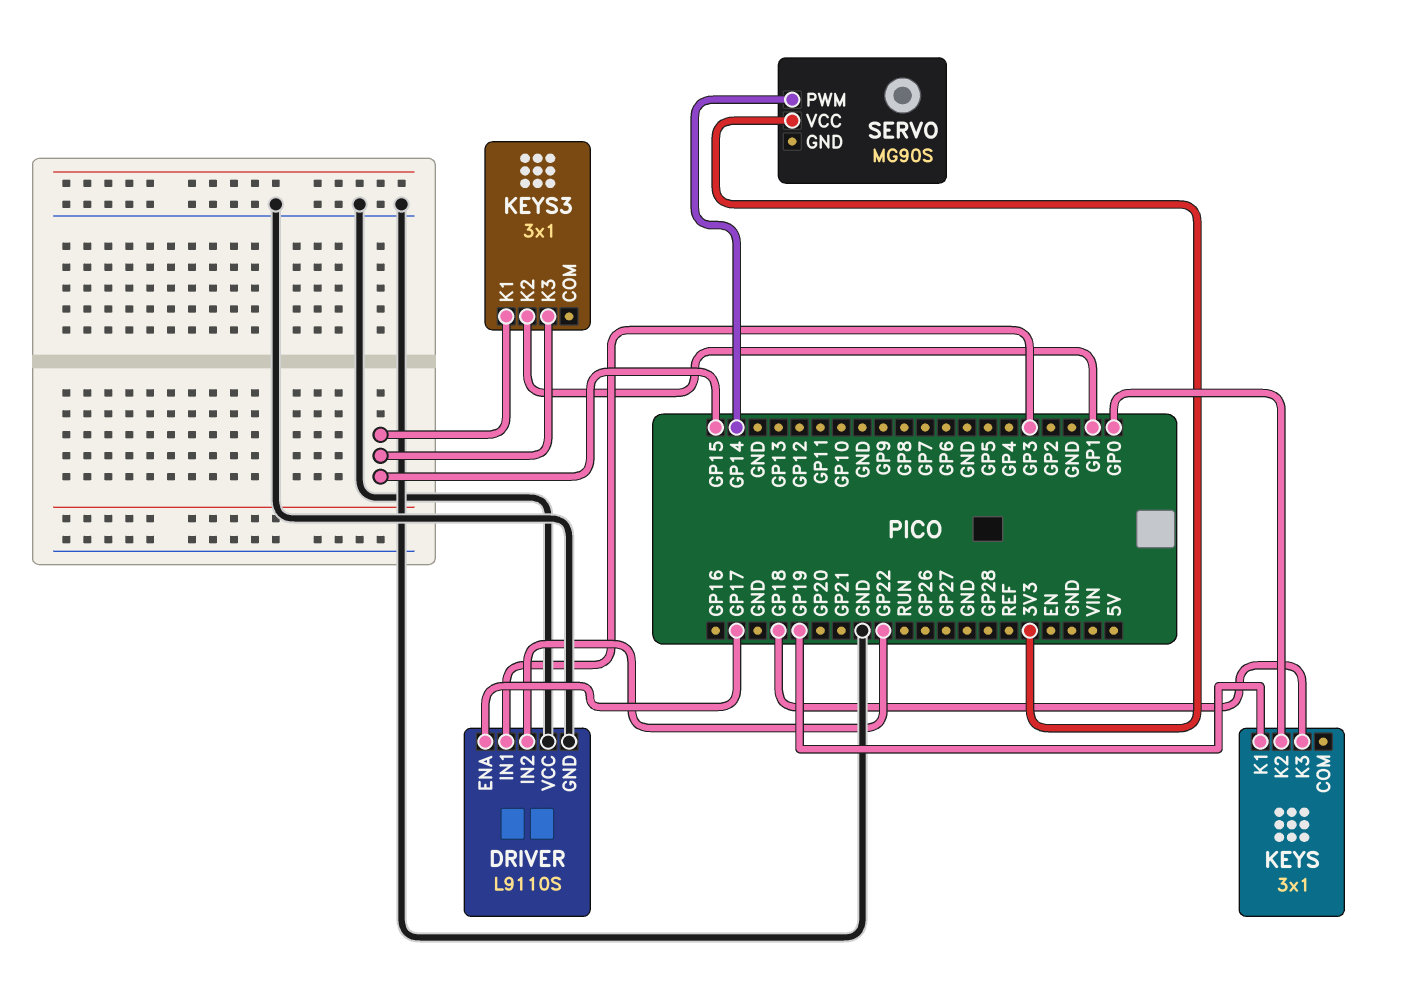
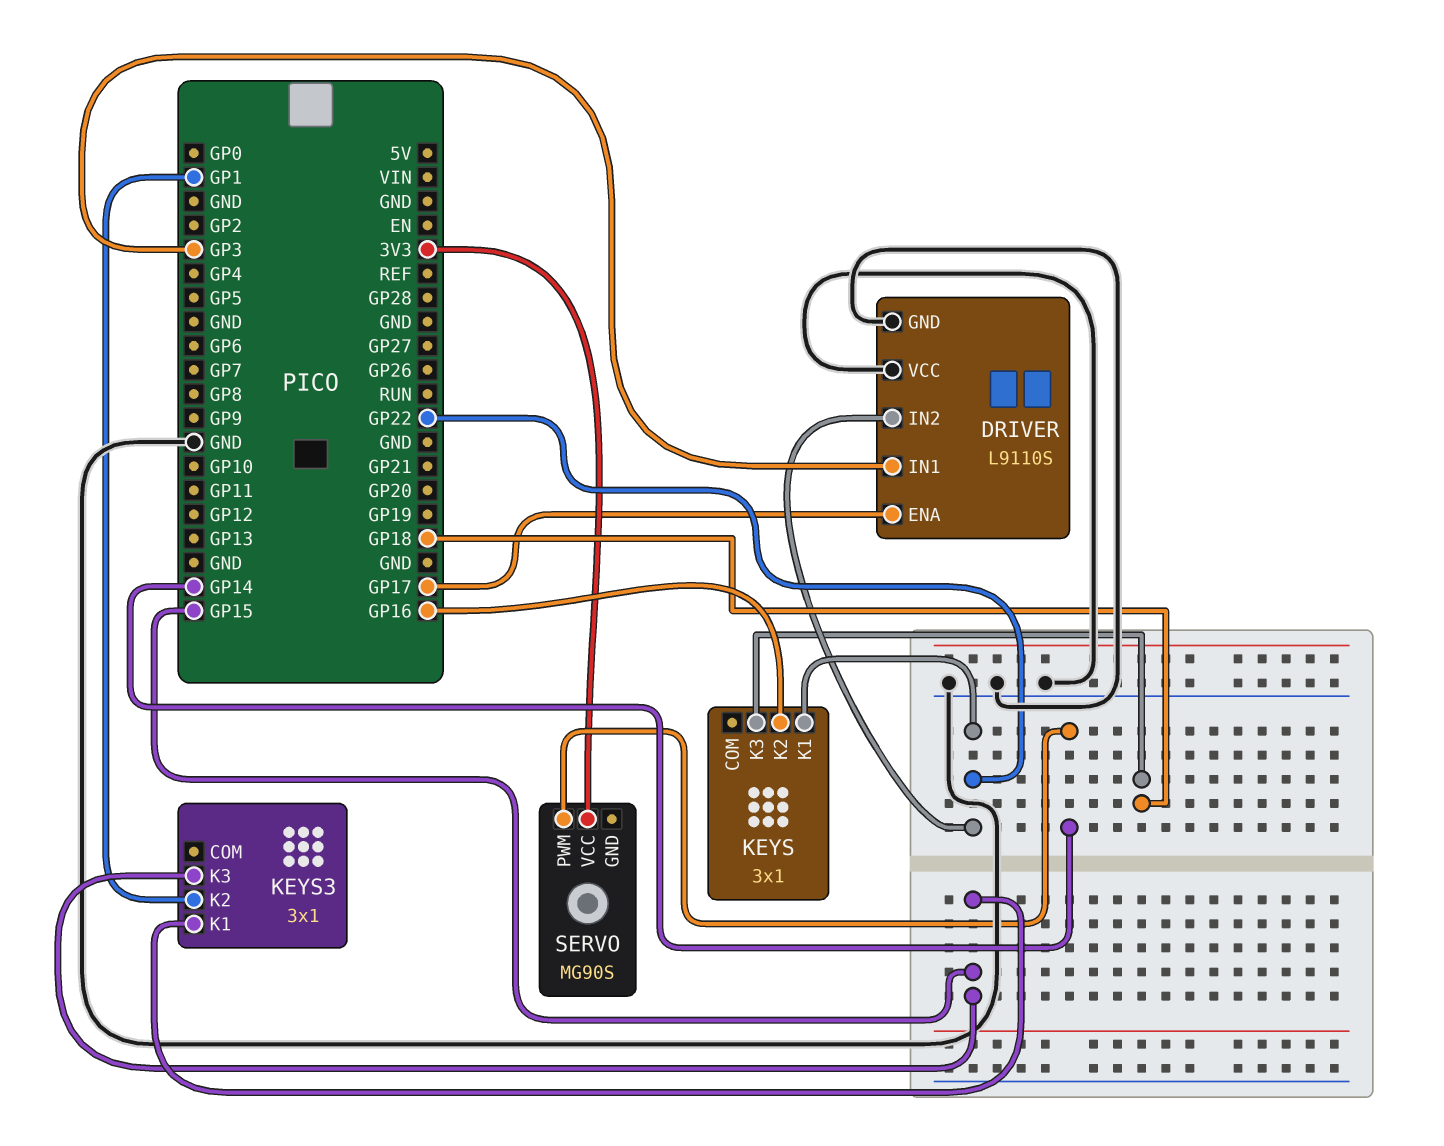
KEYS pin K1: GP19 -> GP22
KEYS pin K2: GP0 -> GP16

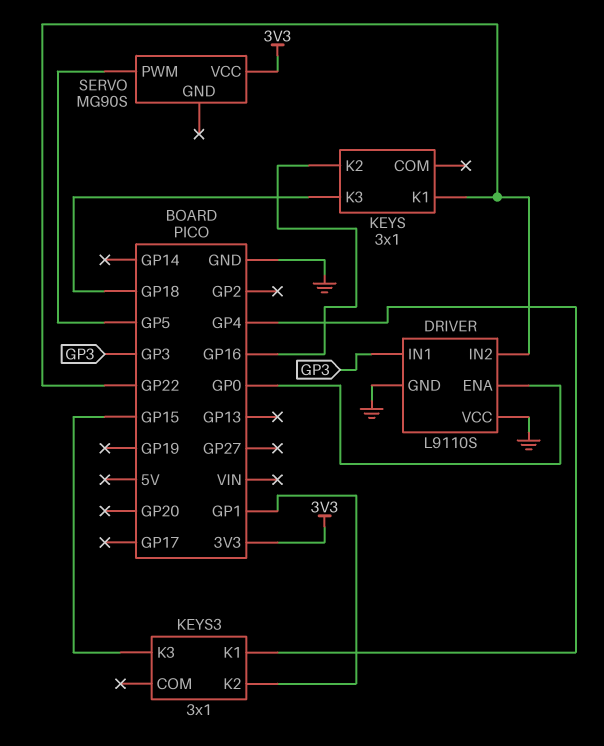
DRIVER pin ENA: GP17 -> GP0
KEYS3 pin K1: GP15 -> GP4
SERVO pin PWM: GP14 -> GP5

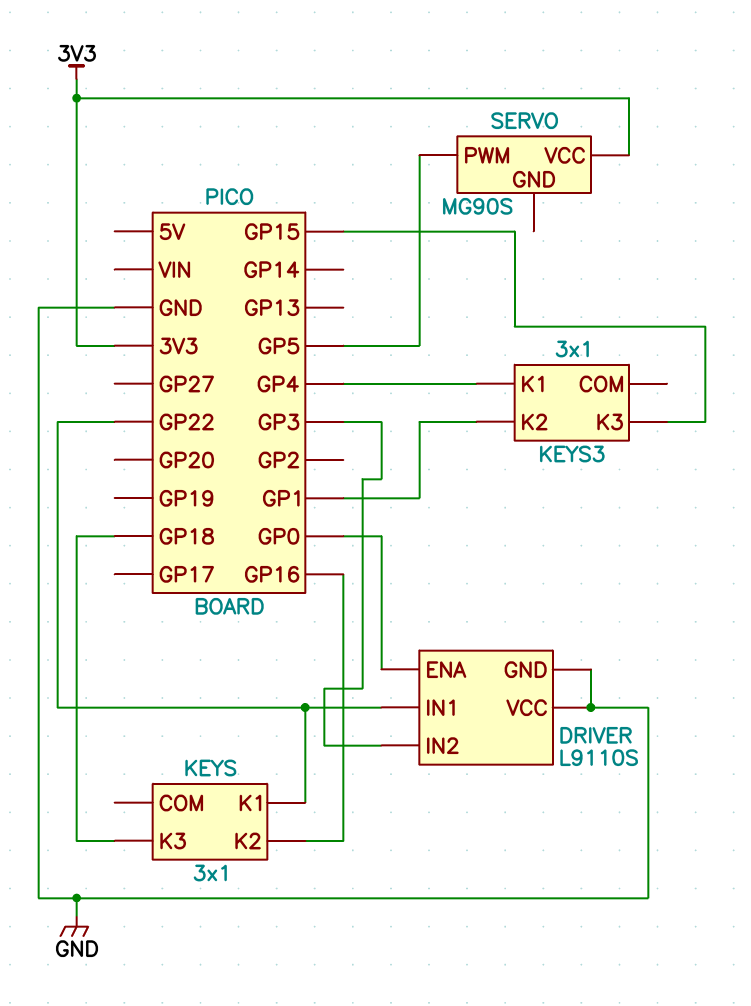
DRIVER pin IN1: GP3 -> GP22
DRIVER pin IN2: GP22 -> GP3

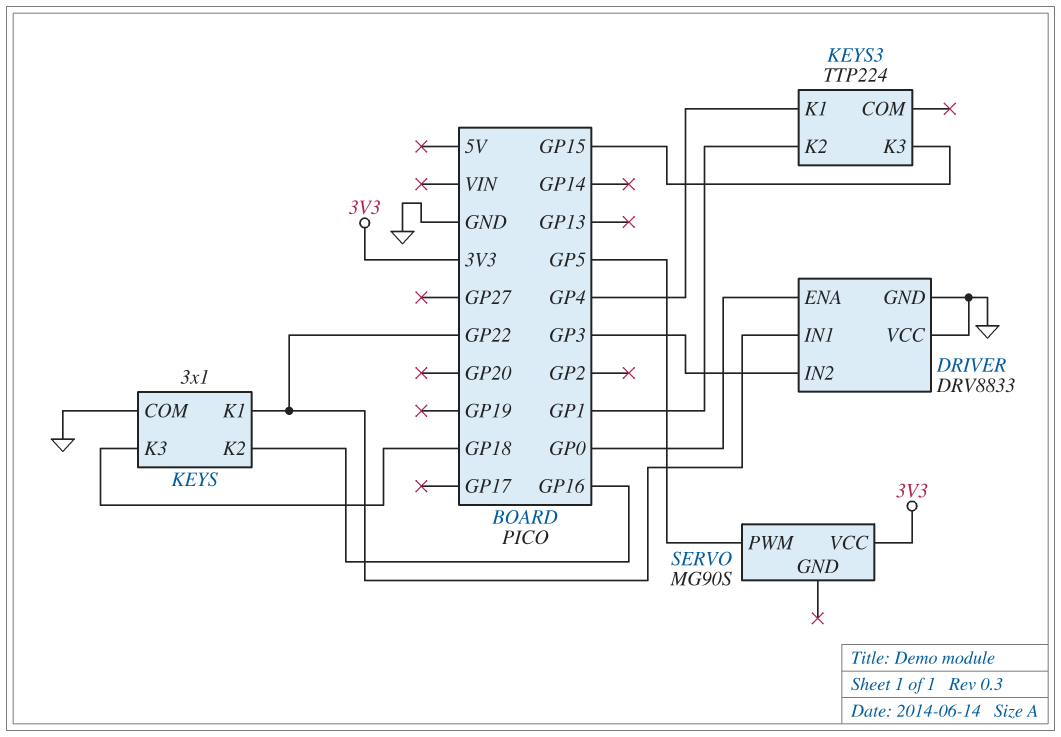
DRIVER: L9110S -> DRV8833
KEYS pin COM: none -> GND
KEYS3: 3x1 -> TTP224

